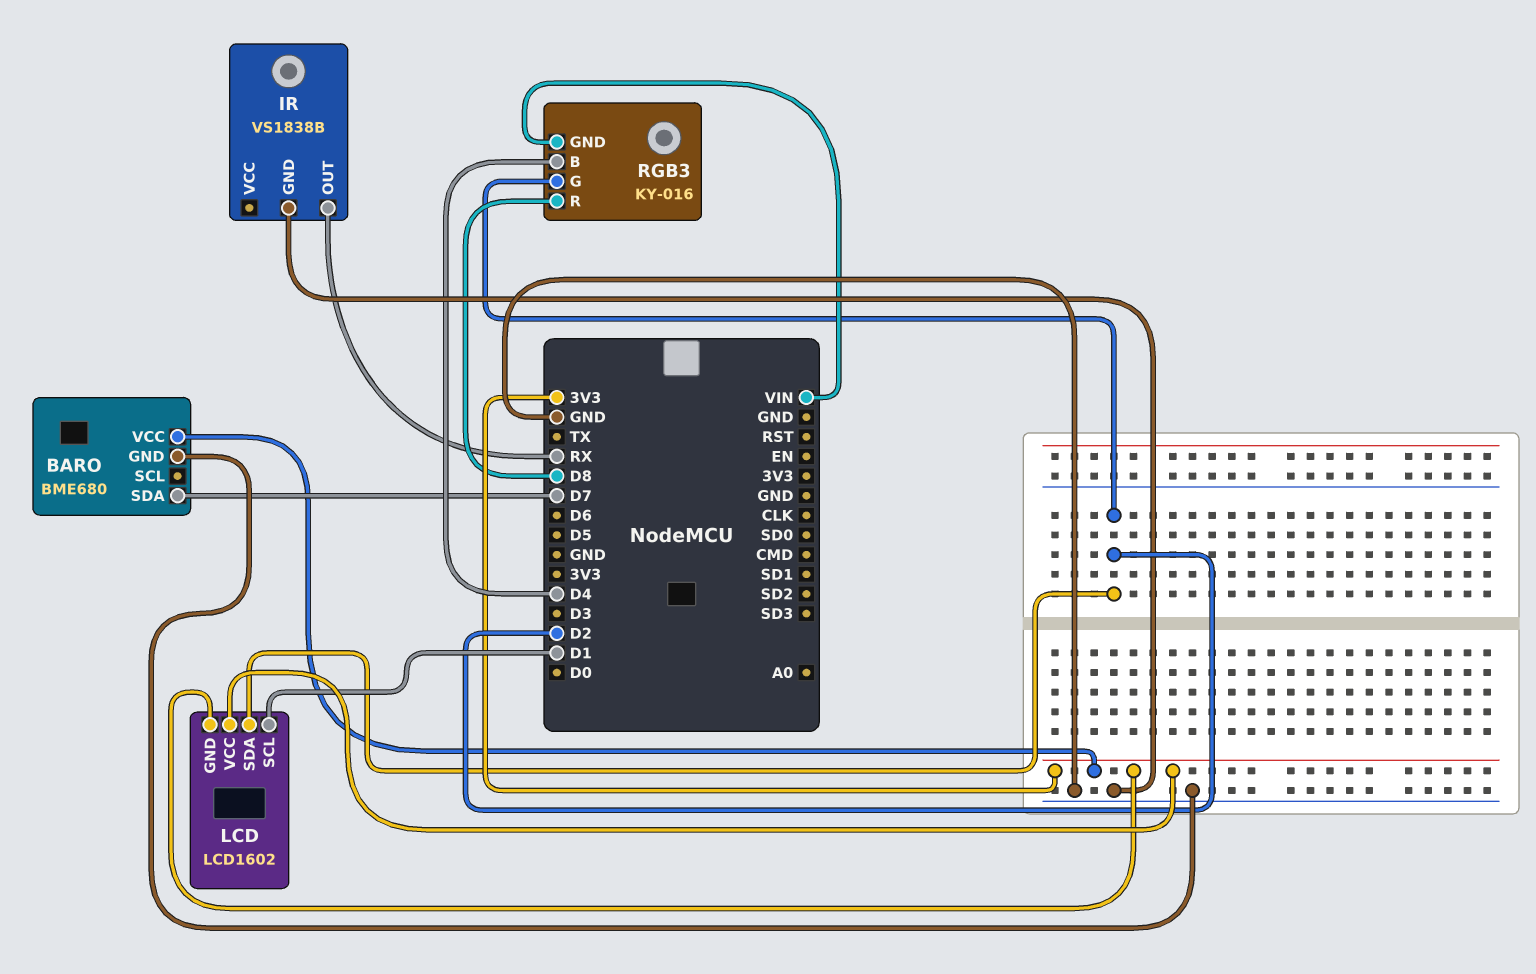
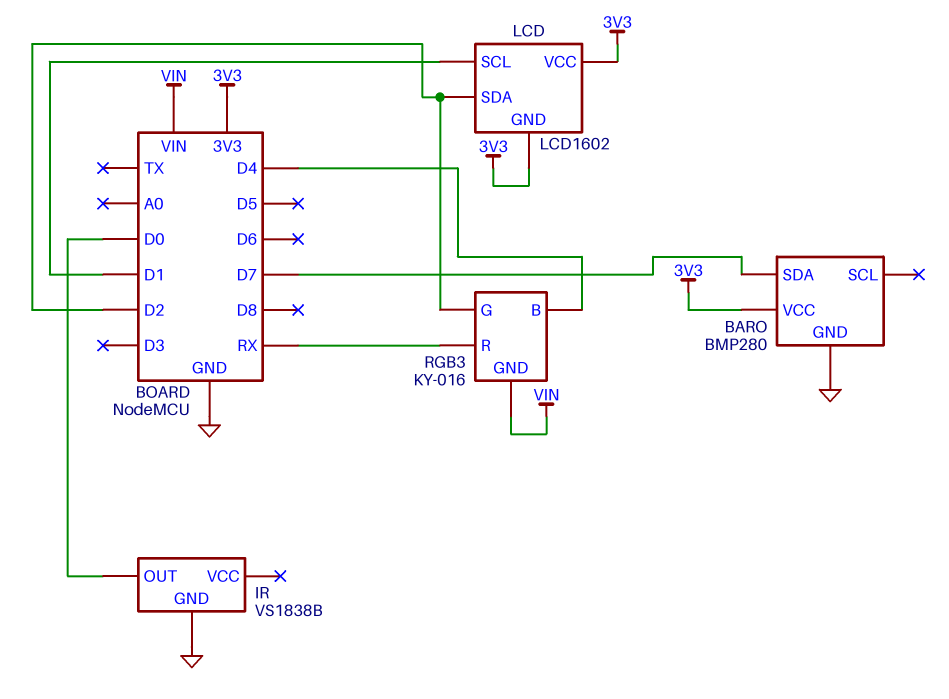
BARO: BME680 -> BMP280
IR pin OUT: RX -> D0
RGB3 pin R: D8 -> RX

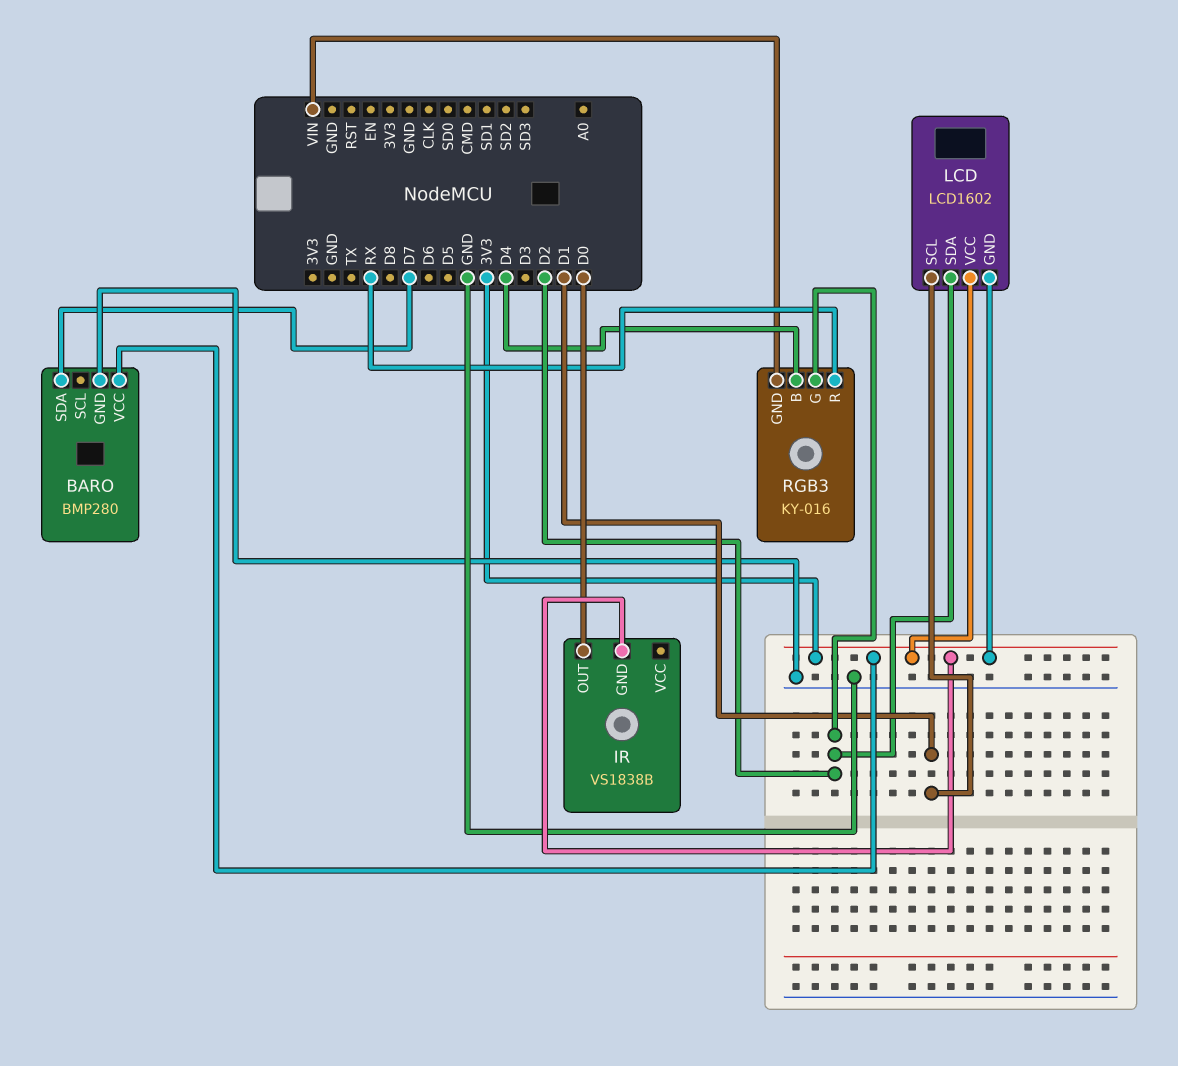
IR pin GND: GND -> 3V3

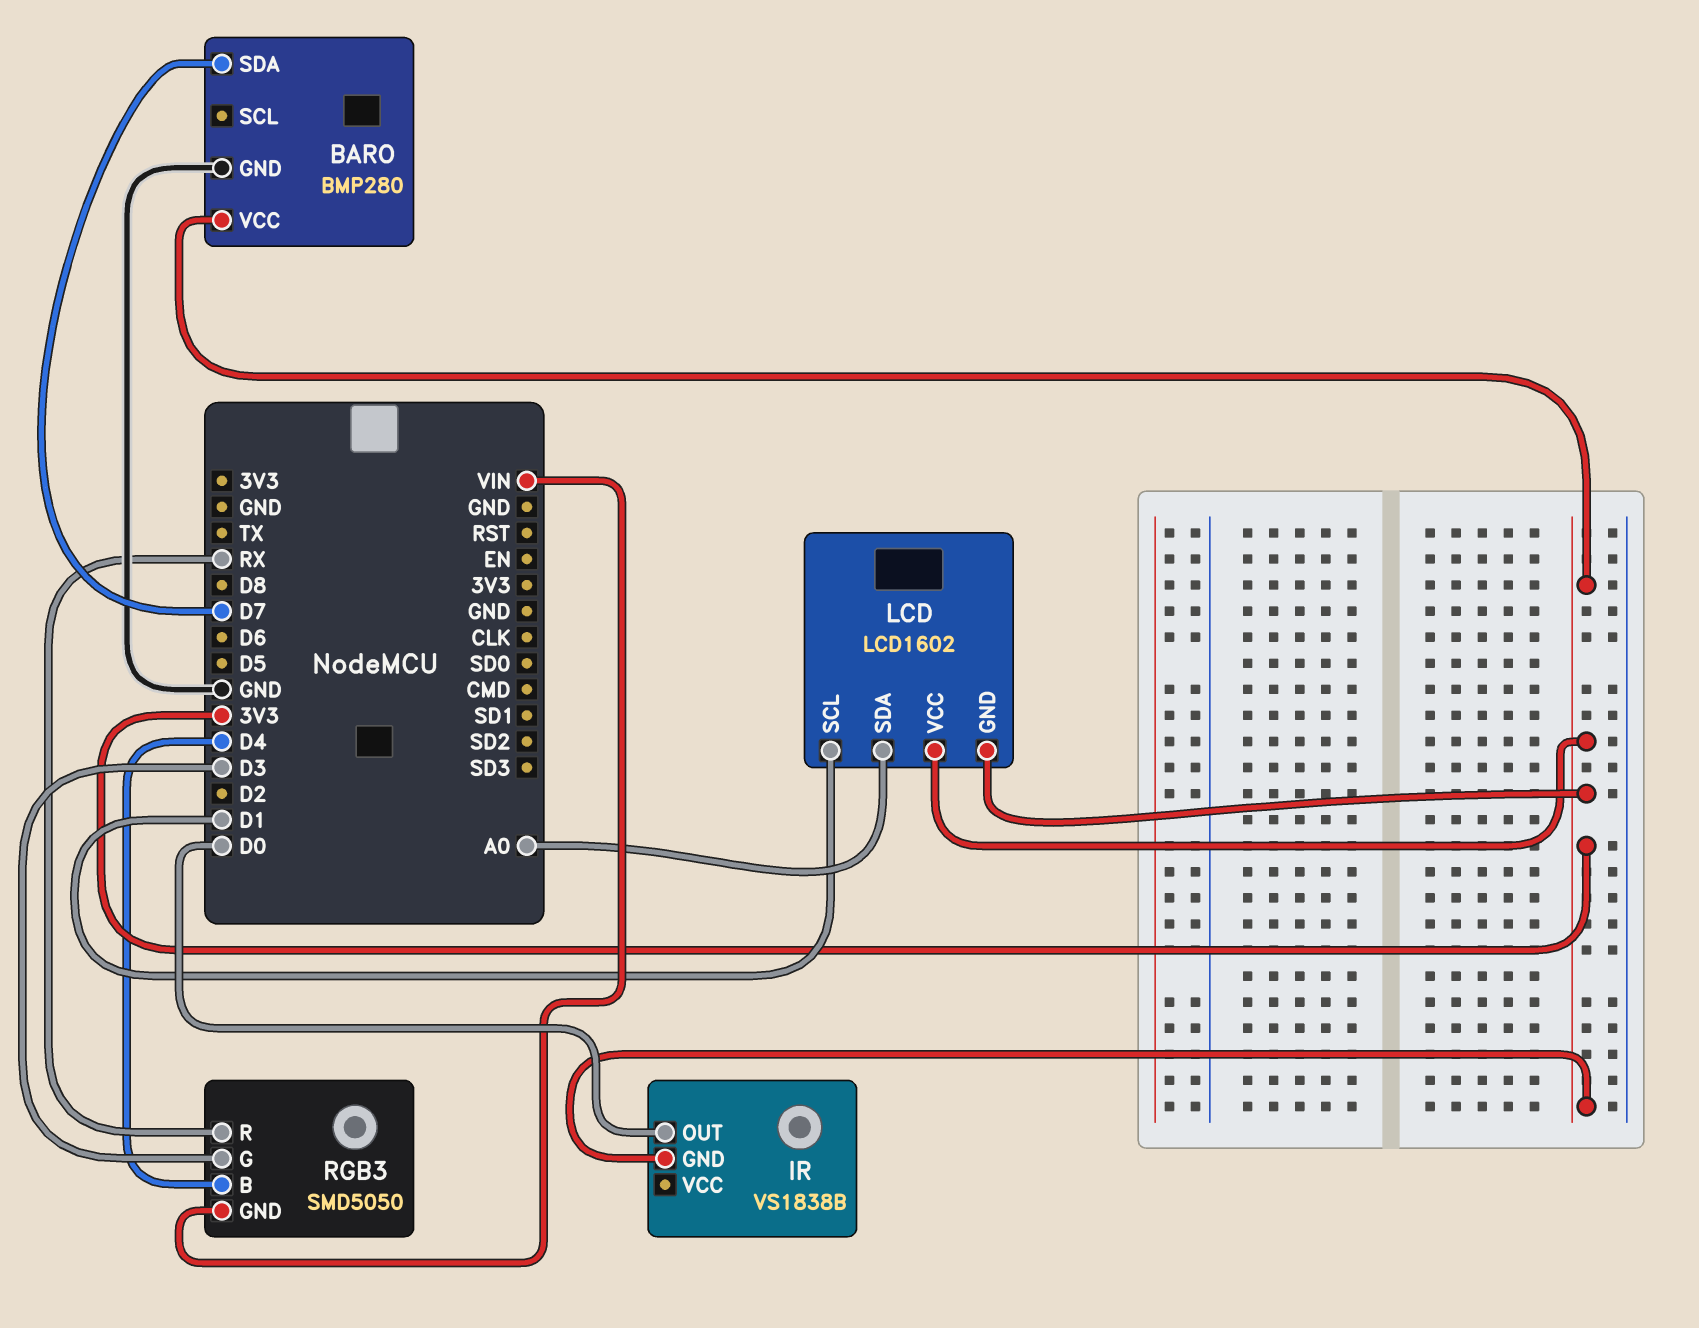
LCD pin SDA: D2 -> A0
RGB3: KY-016 -> SMD5050
RGB3 pin G: D2 -> D3

